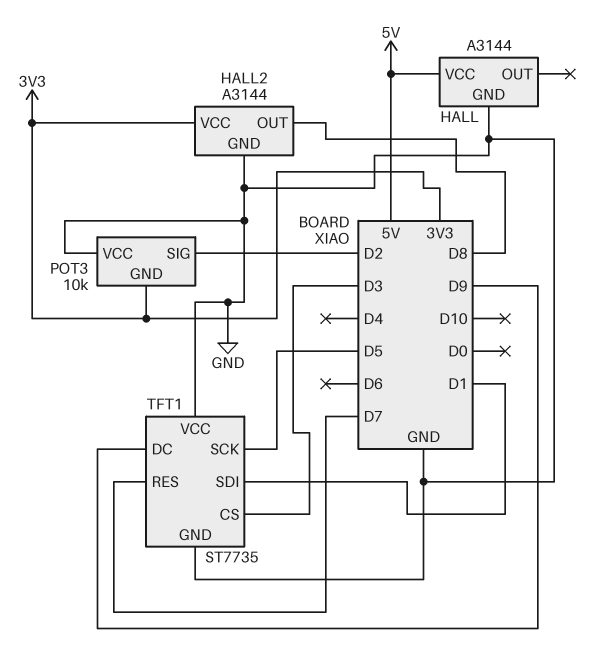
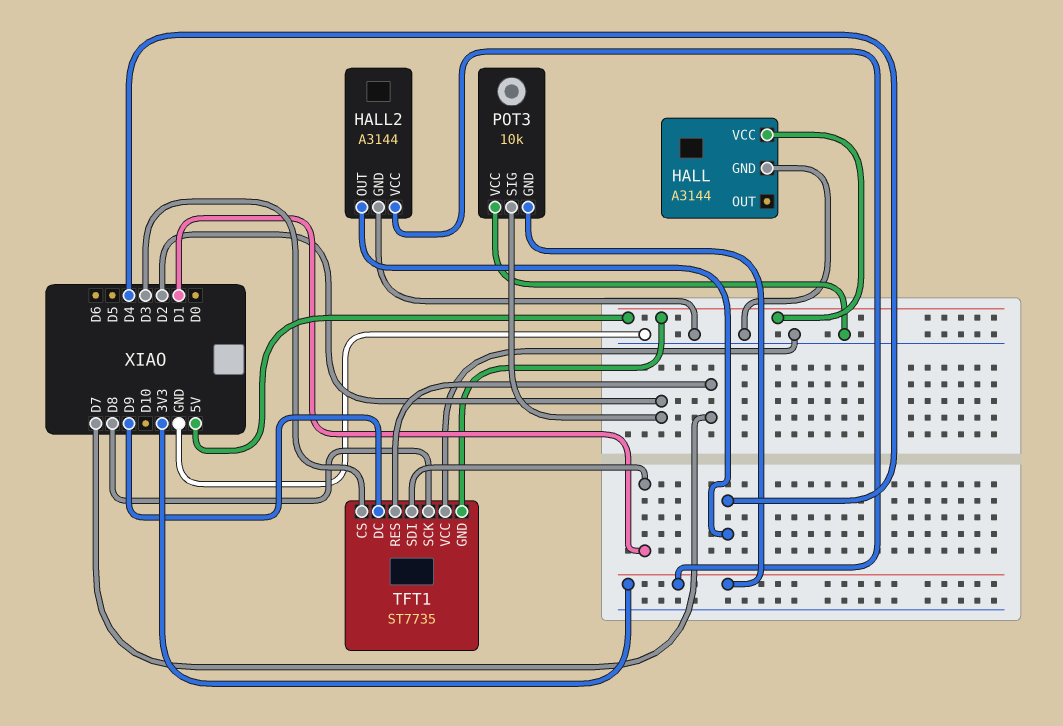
HALL2 pin OUT: D8 -> D4
TFT1 pin GND: GND -> 5V
TFT1 pin SCK: D5 -> D8

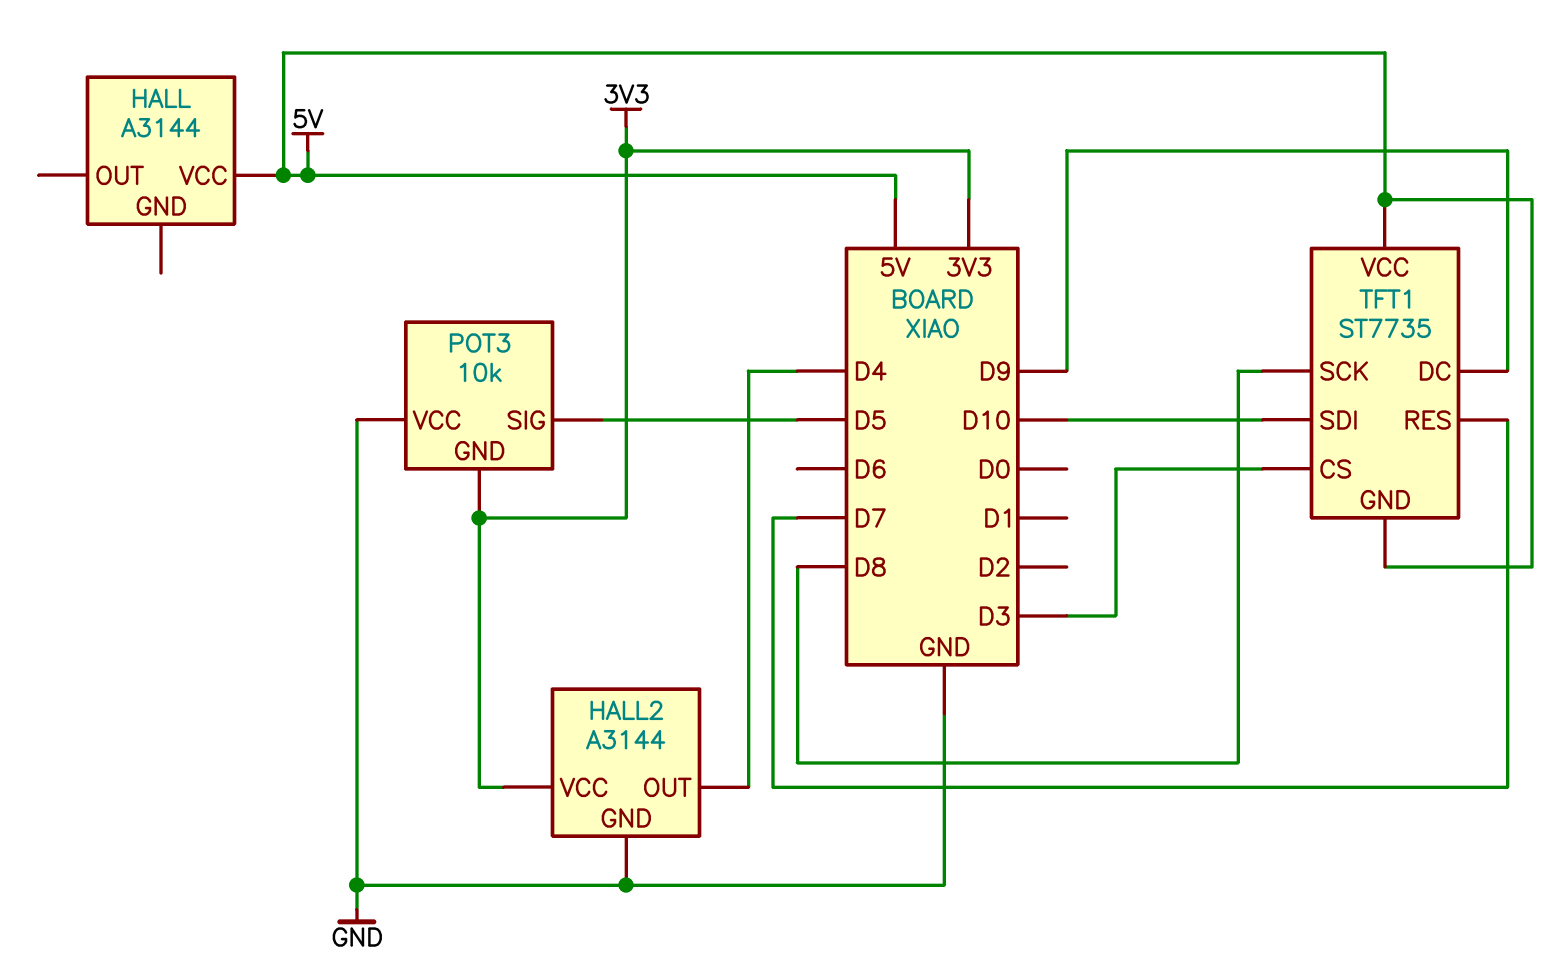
HALL pin GND: GND -> none
POT3 pin SIG: D2 -> D5
TFT1 pin SDI: D1 -> D10
TFT1 pin VCC: GND -> 5V

